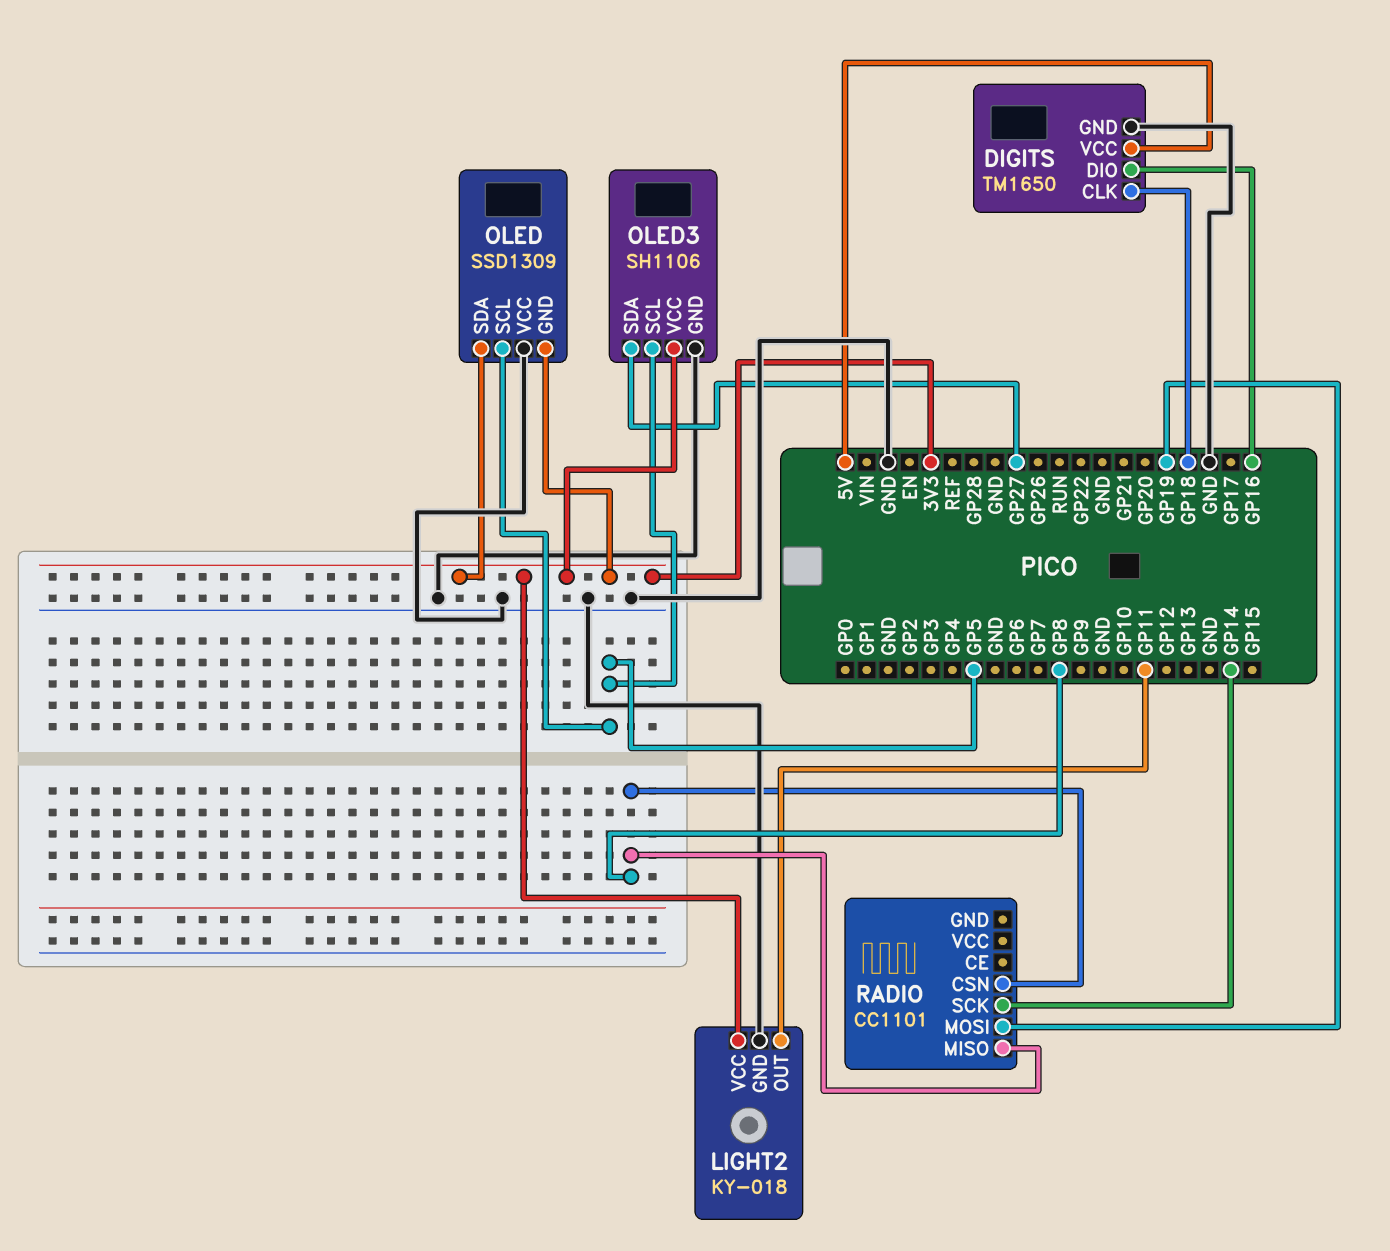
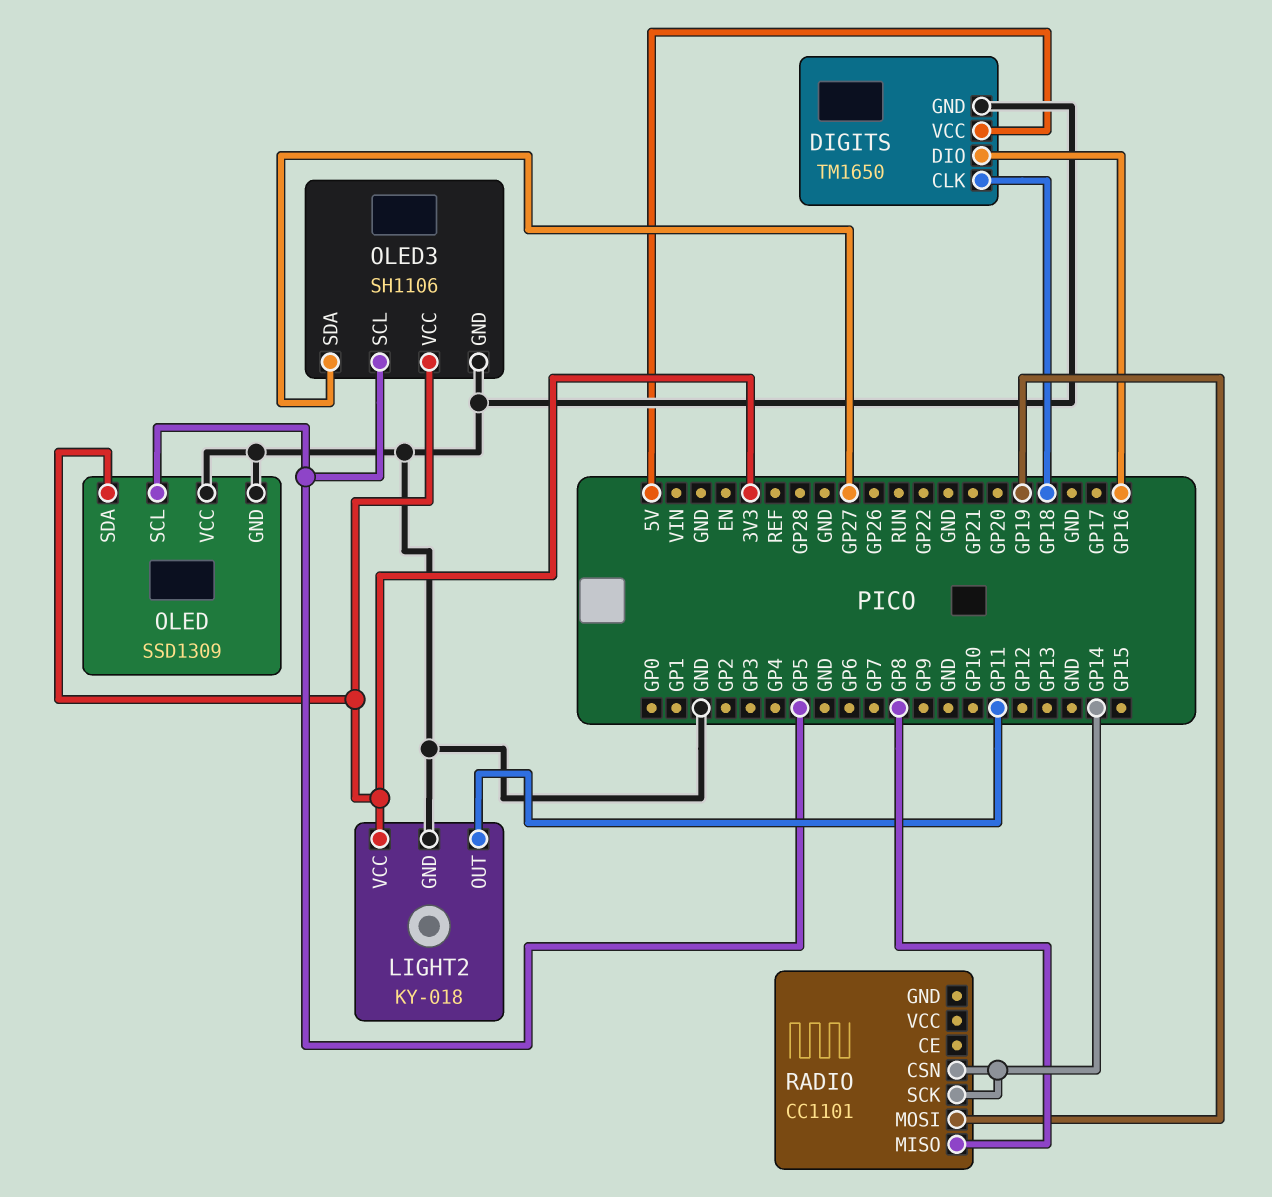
OLED pin GND: 3V3 -> GND
RADIO pin CSN: GP8 -> GP14

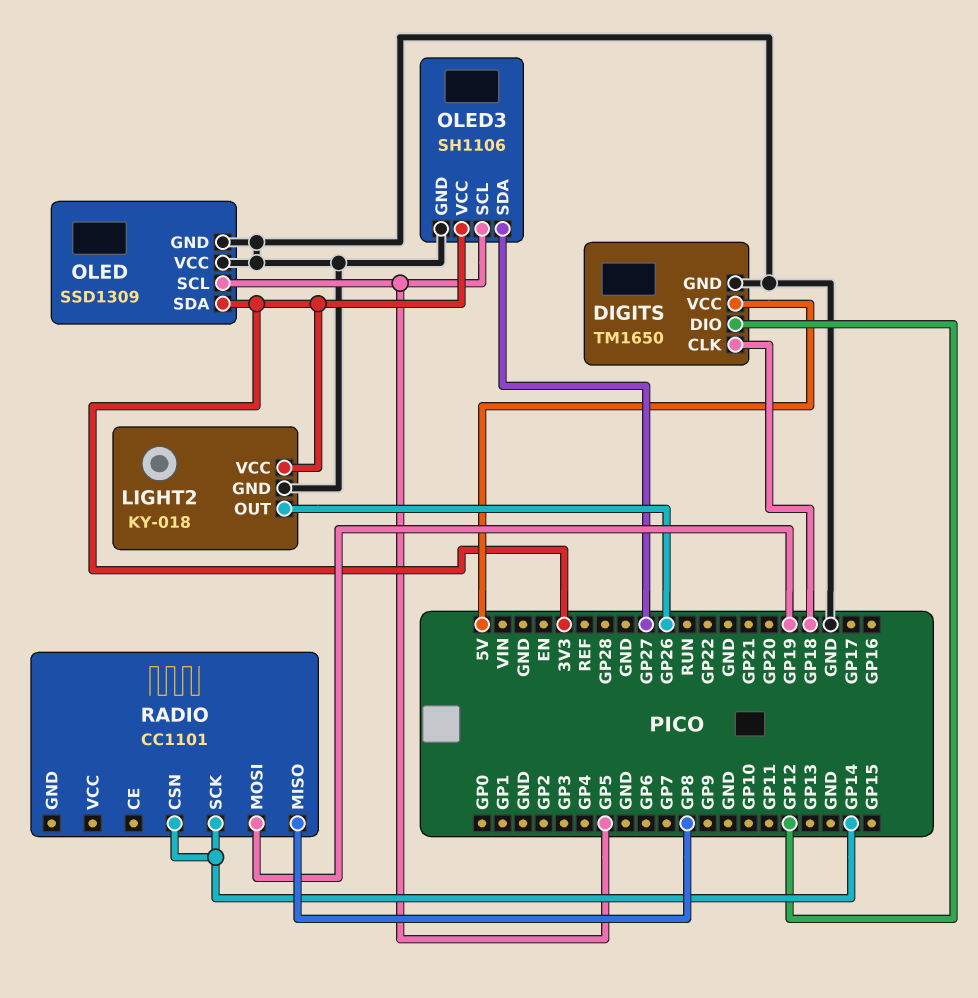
DIGITS pin DIO: GP16 -> GP12
LIGHT2 pin OUT: GP11 -> GP26

